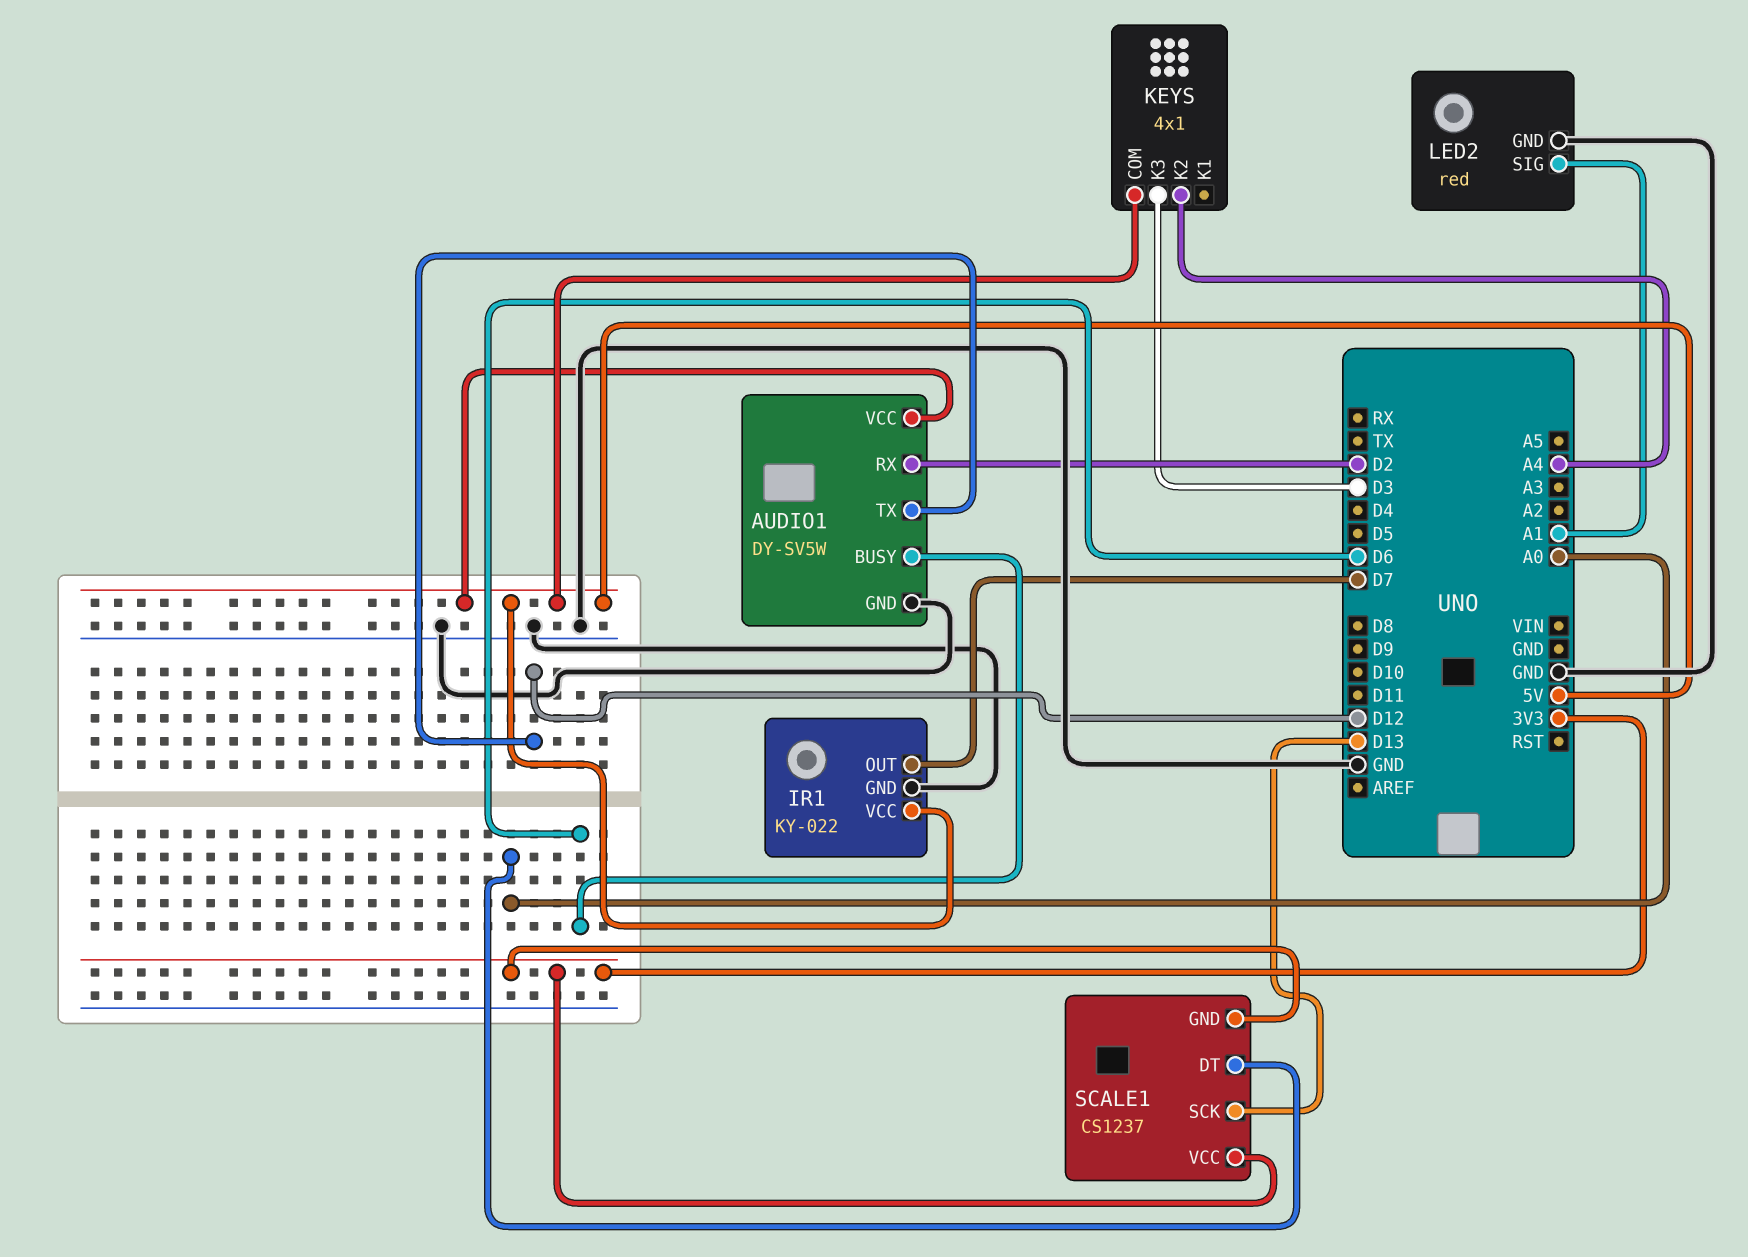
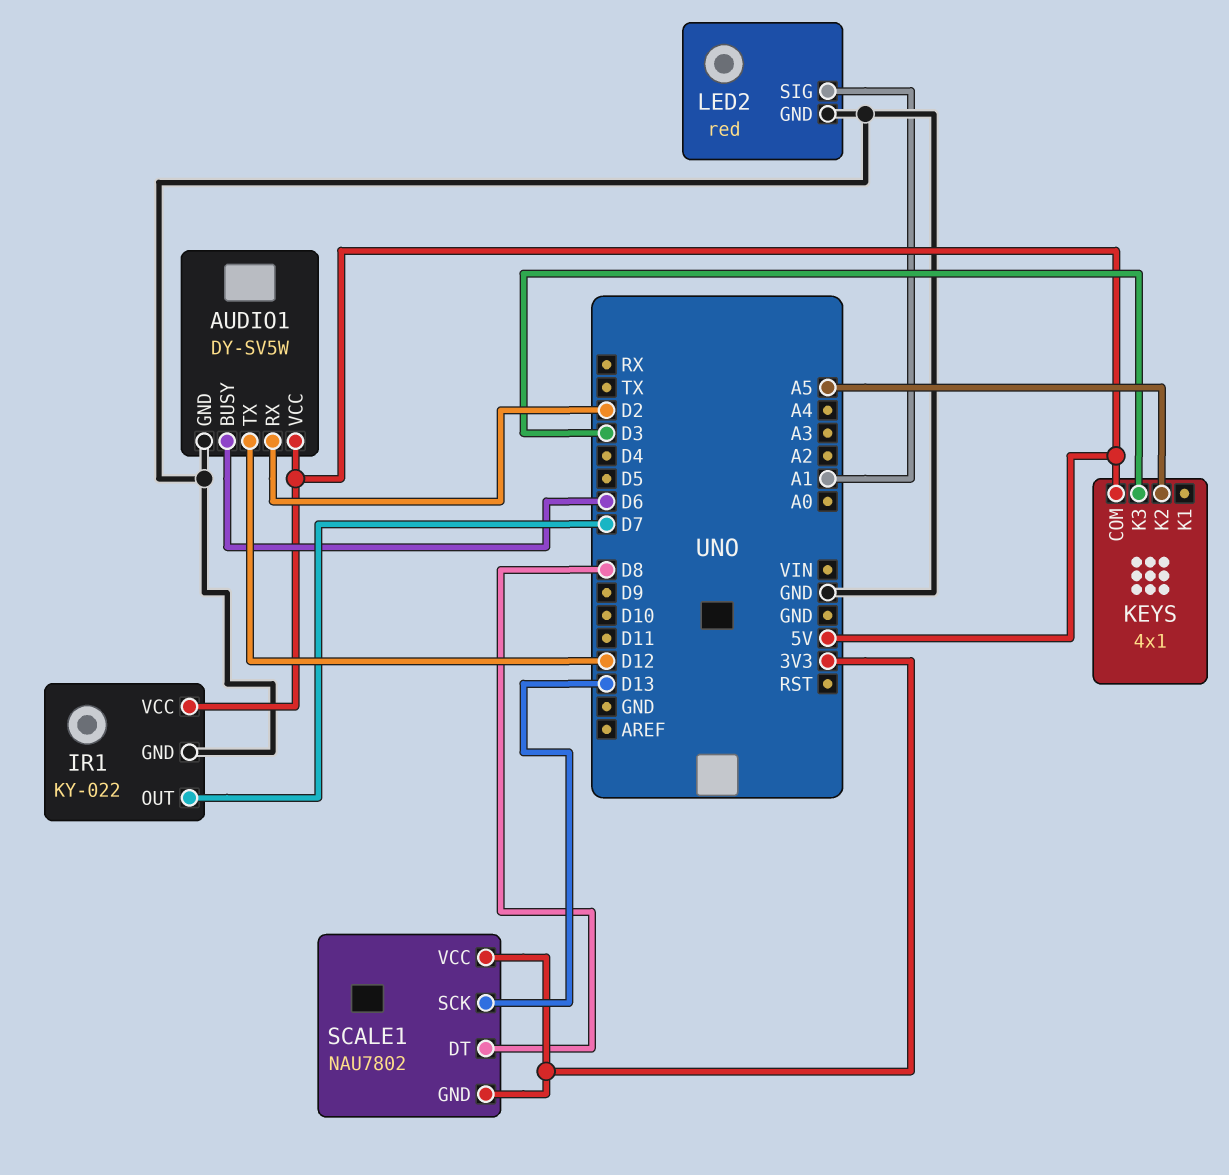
KEYS pin K2: A4 -> A5
SCALE1: CS1237 -> NAU7802
SCALE1 pin DT: A0 -> D8

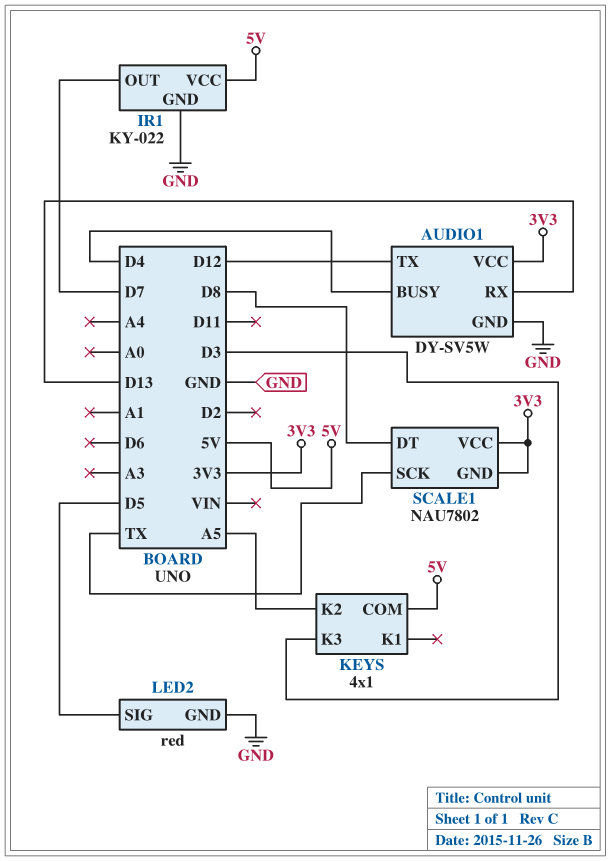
AUDIO1 pin BUSY: D6 -> D4
AUDIO1 pin RX: D2 -> D13
AUDIO1 pin VCC: 5V -> 3V3
LED2 pin SIG: A1 -> D5
SCALE1 pin SCK: D13 -> TX

